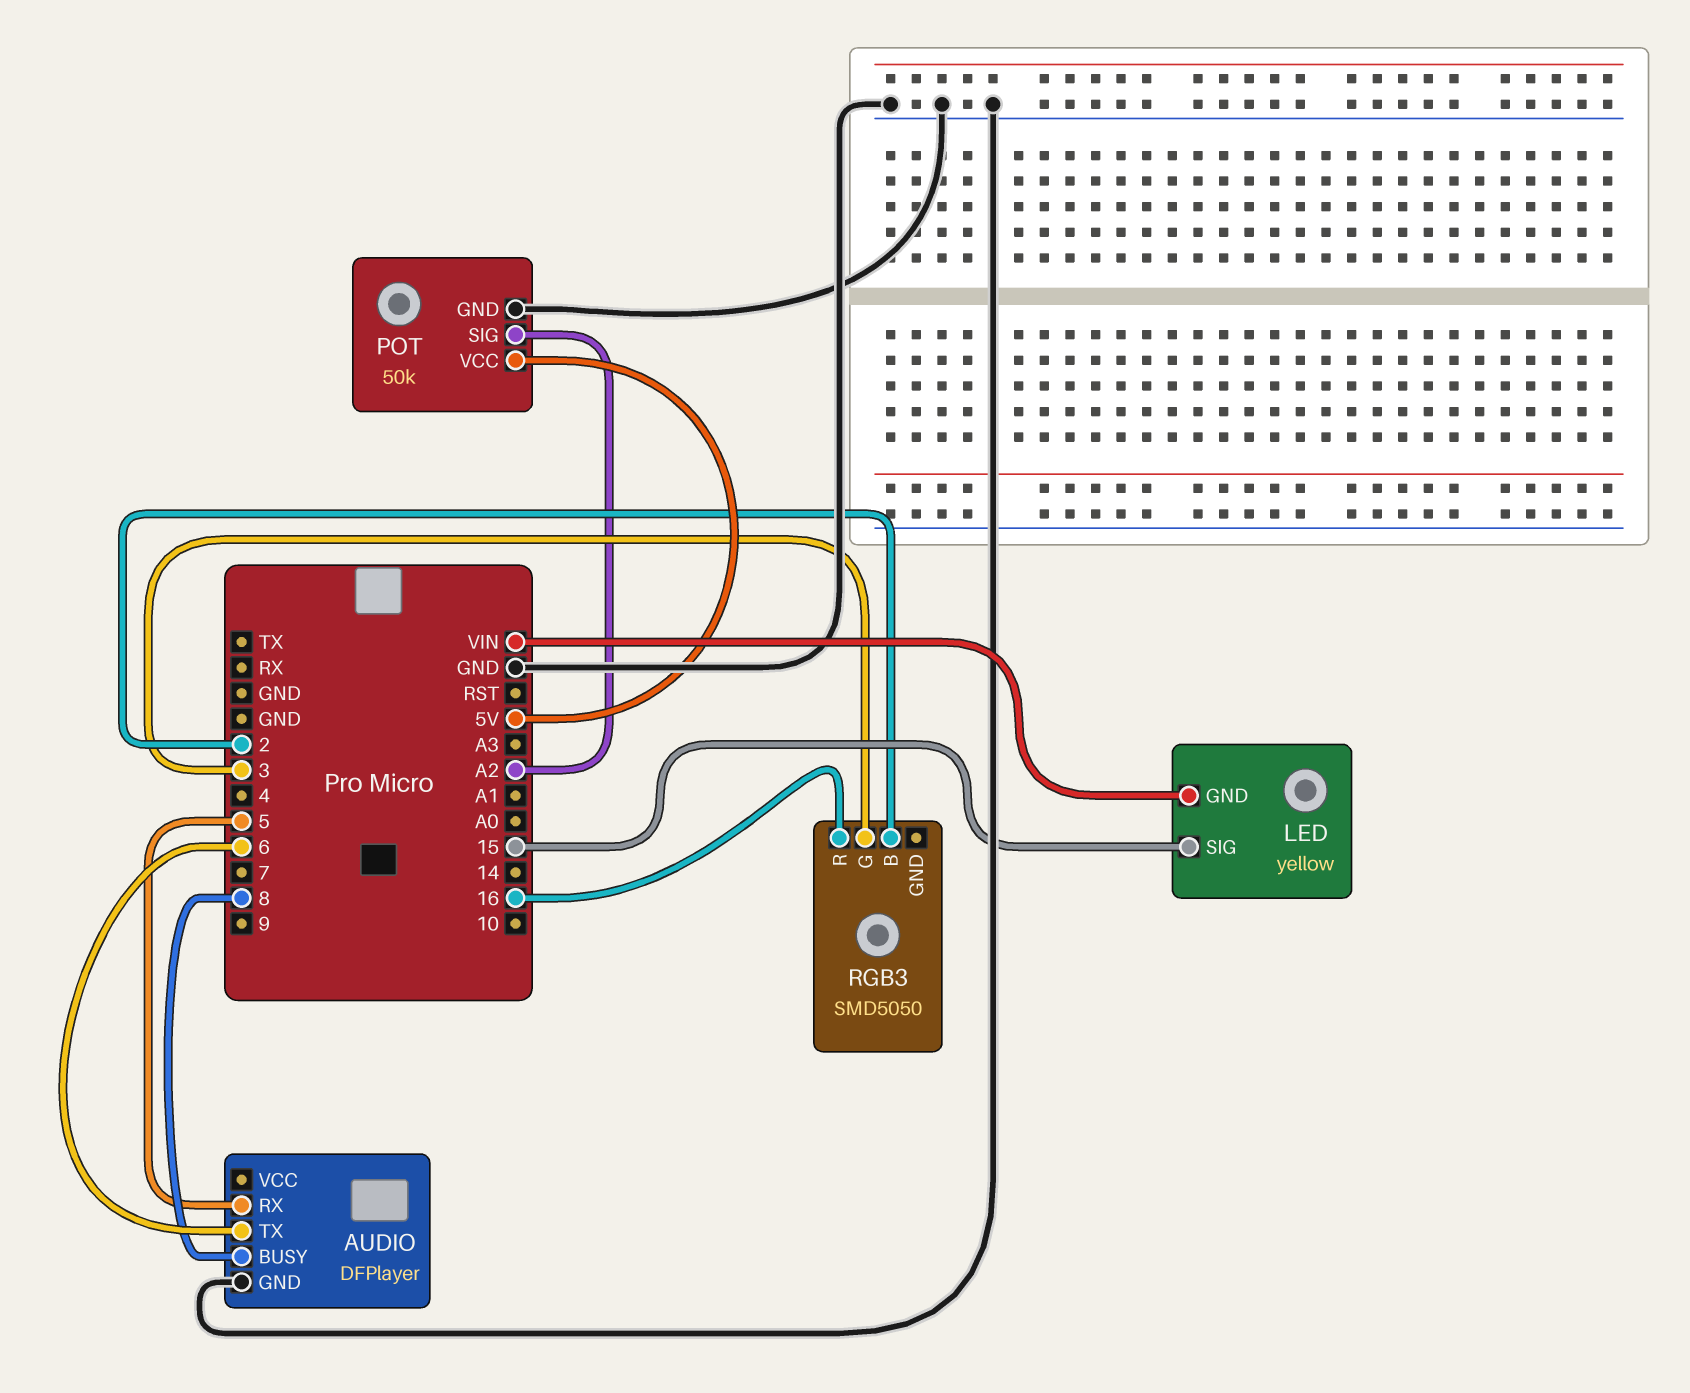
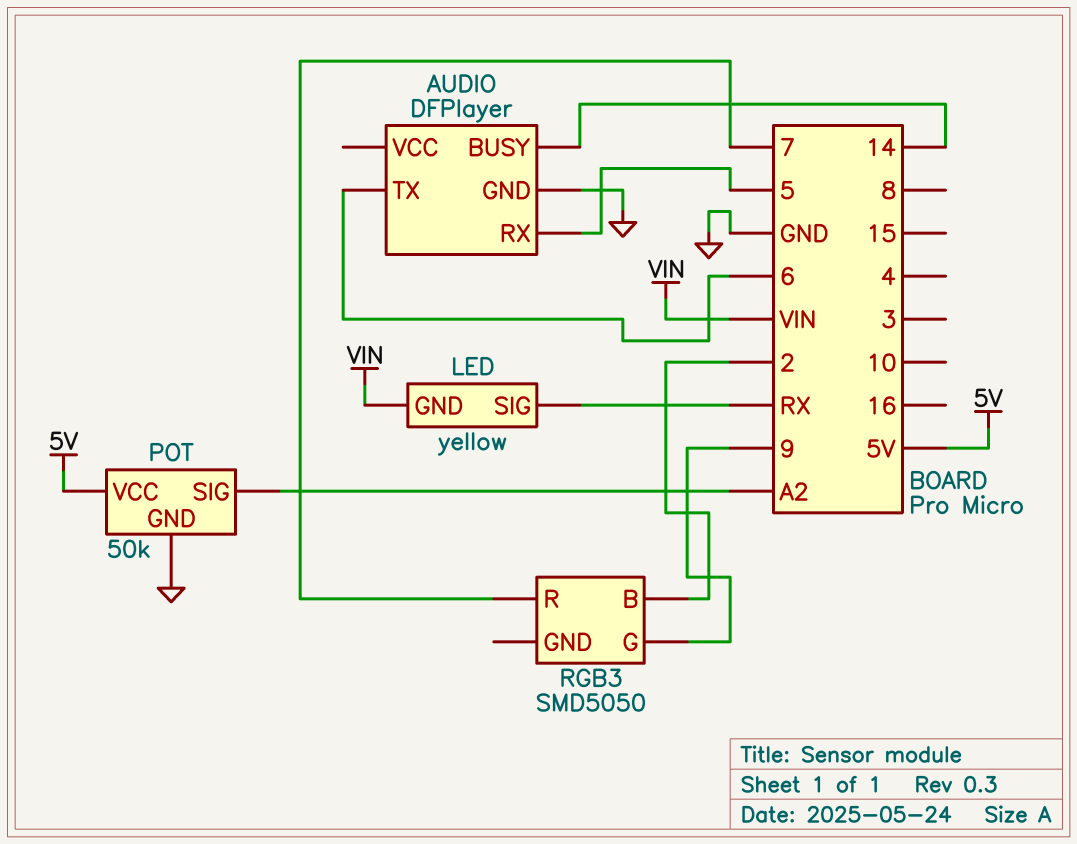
AUDIO pin BUSY: 8 -> 14
LED pin SIG: 15 -> RX
RGB3 pin G: 3 -> 9
RGB3 pin R: 16 -> 7

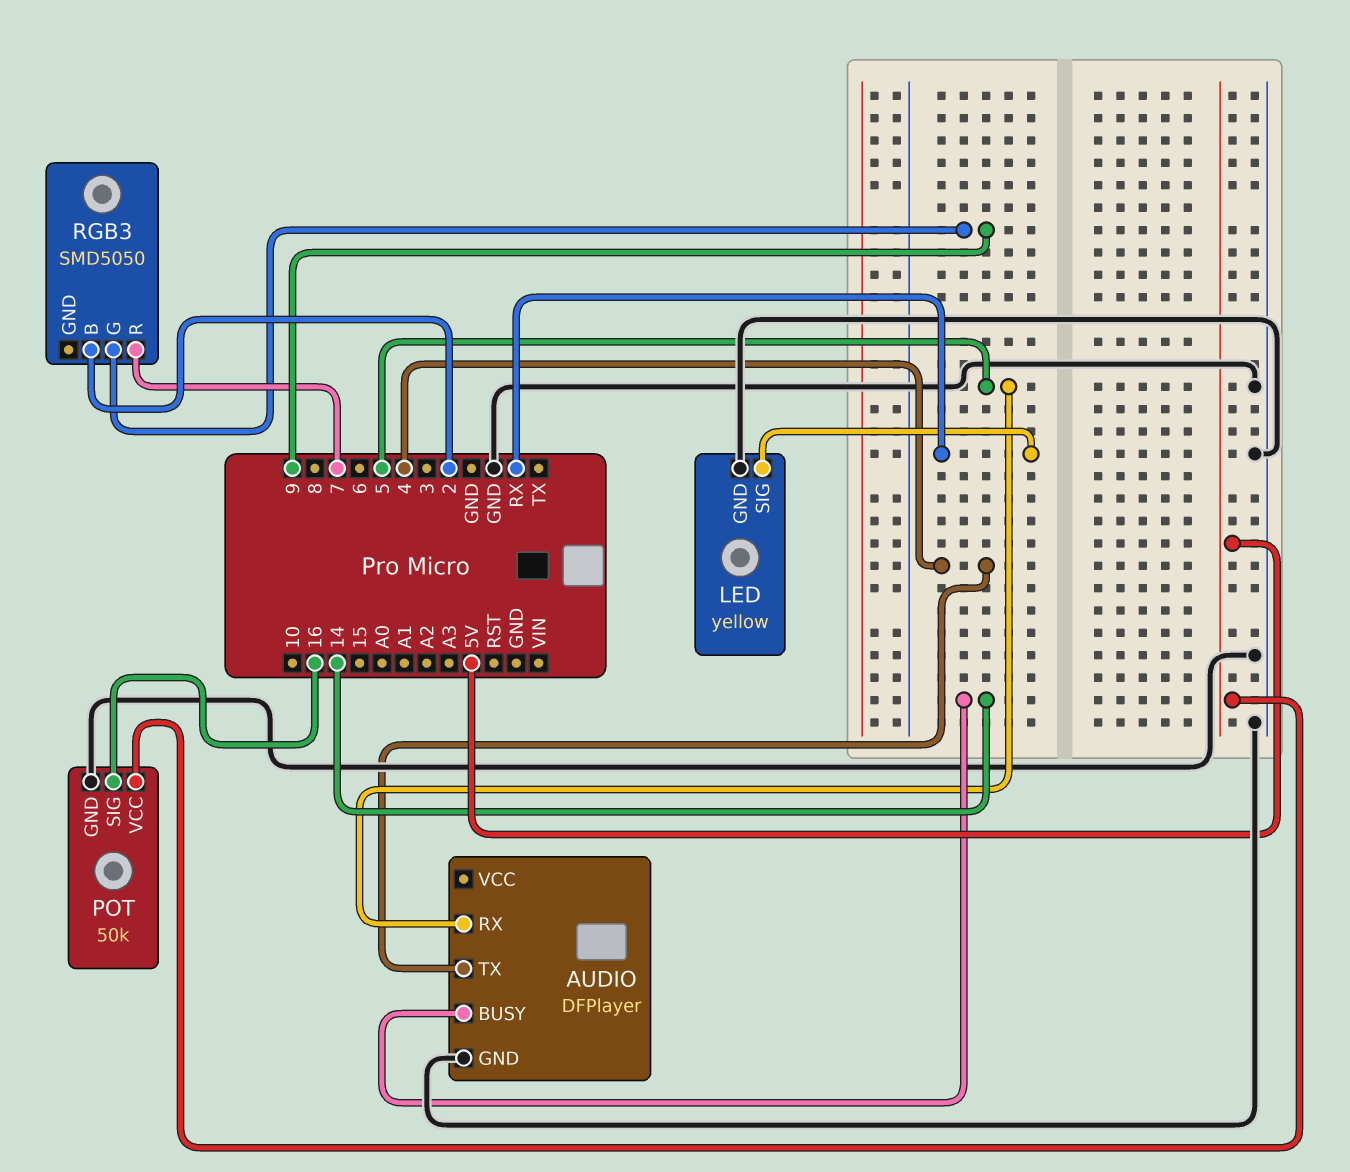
AUDIO pin TX: 6 -> 4
LED pin GND: VIN -> GND
POT pin SIG: A2 -> 16

